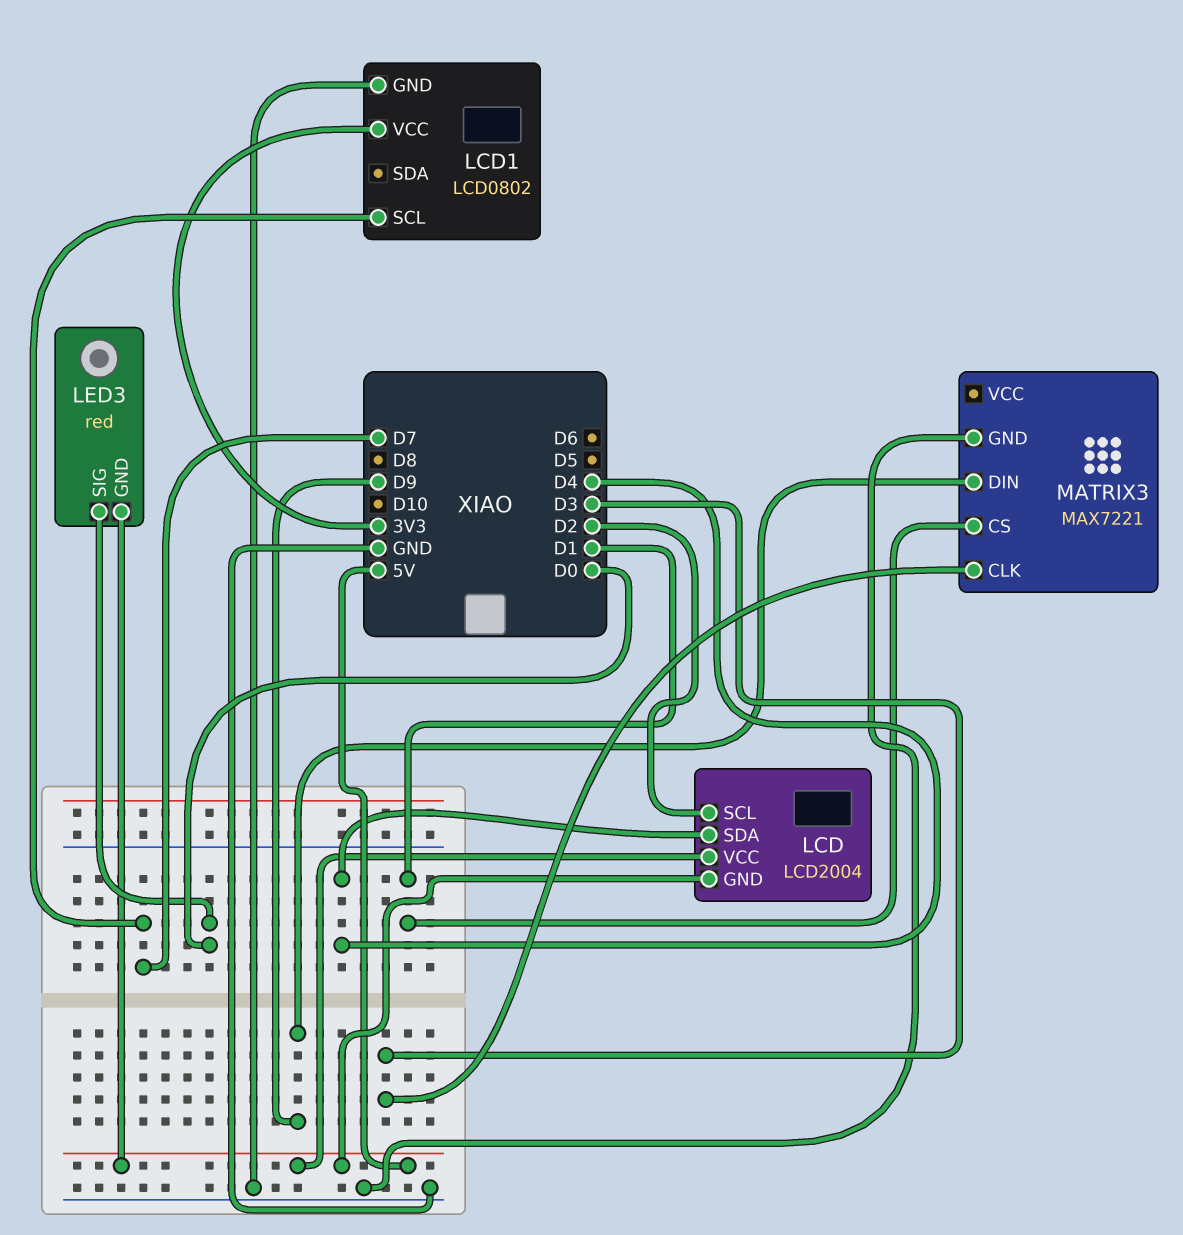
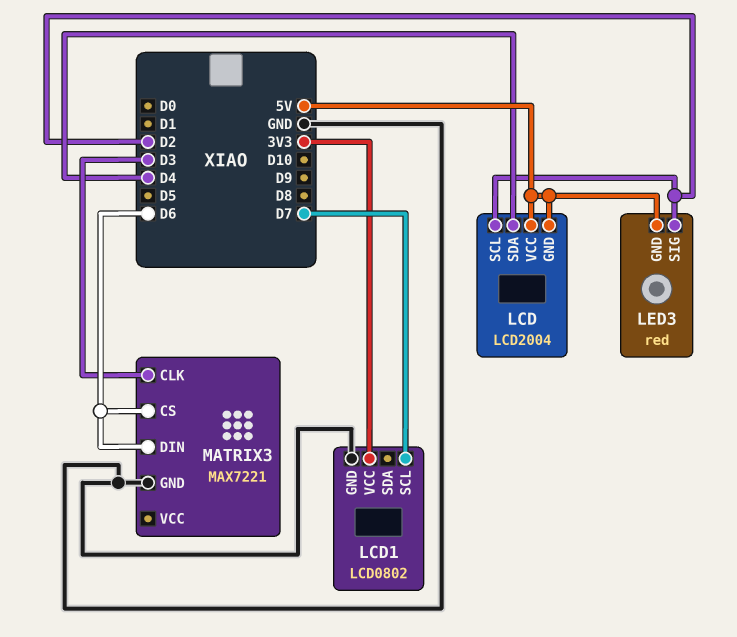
LED3 pin SIG: D0 -> D2
MATRIX3 pin CS: D1 -> D6
MATRIX3 pin DIN: D9 -> D6

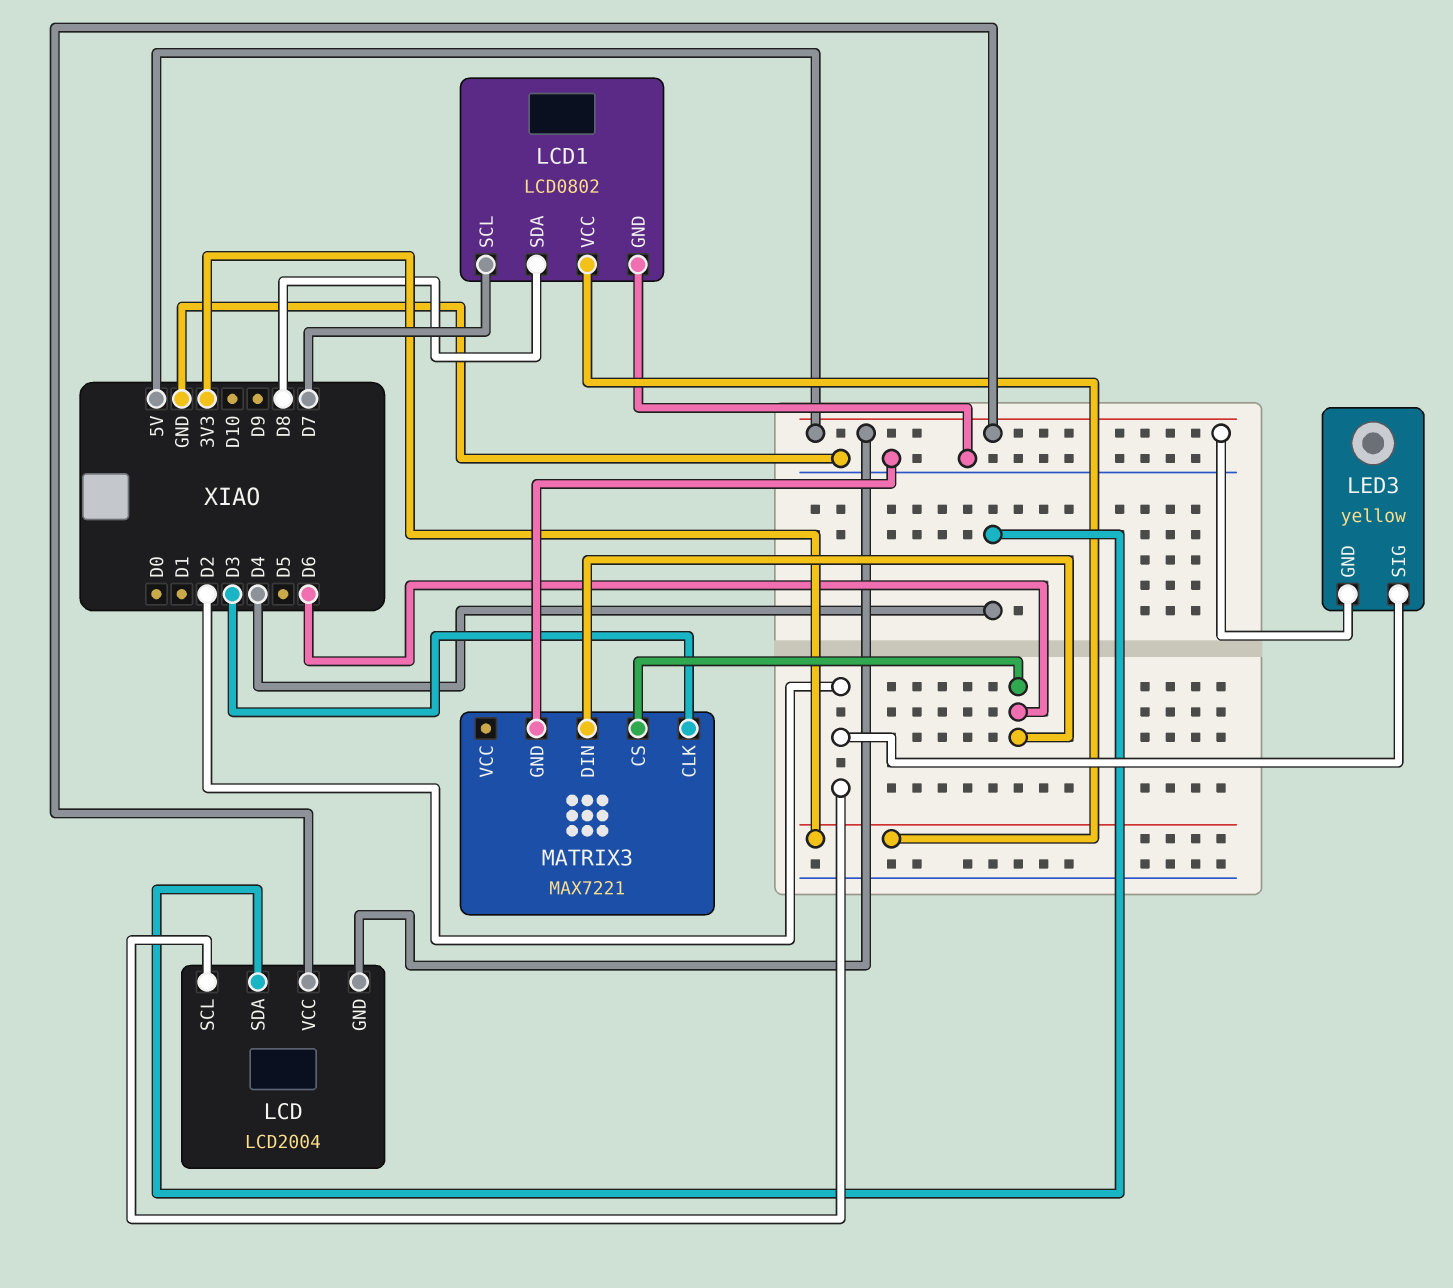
LCD1 pin SDA: none -> D8
LED3: red -> yellow

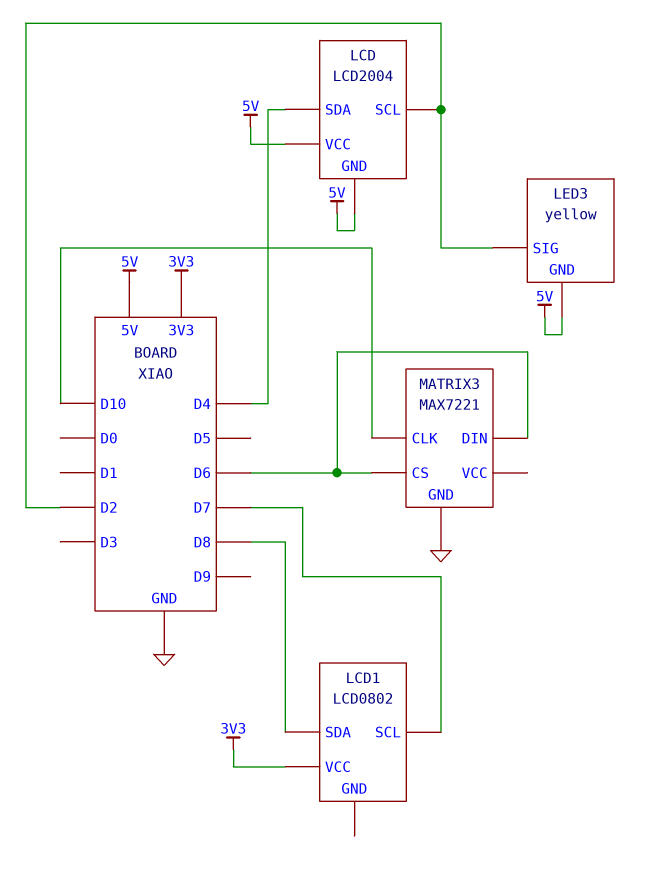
LCD1 pin GND: GND -> none
MATRIX3 pin CLK: D3 -> D10

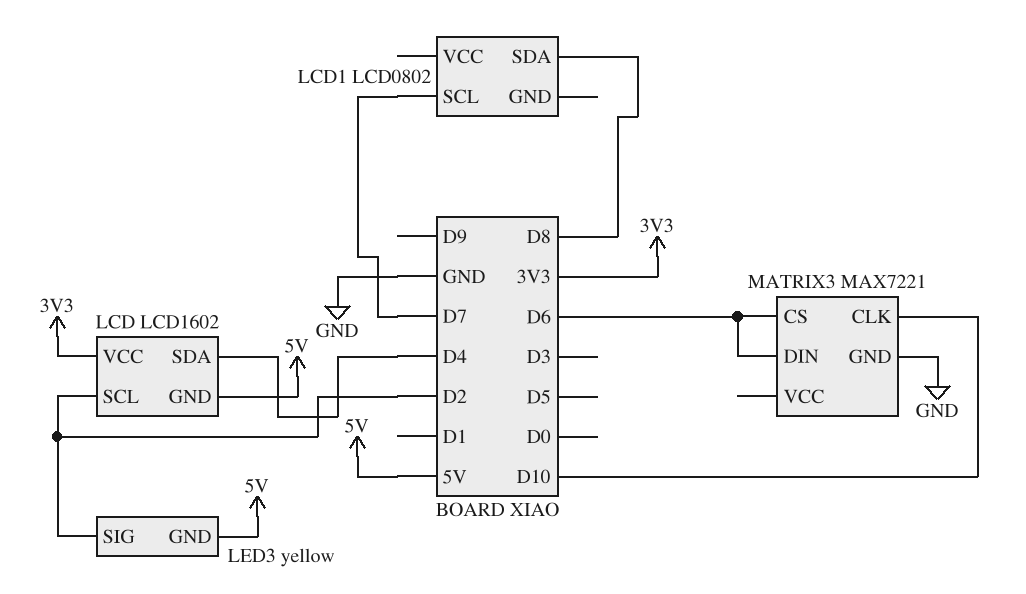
LCD: LCD2004 -> LCD1602
LCD pin VCC: 5V -> 3V3
LCD1 pin VCC: 3V3 -> none

